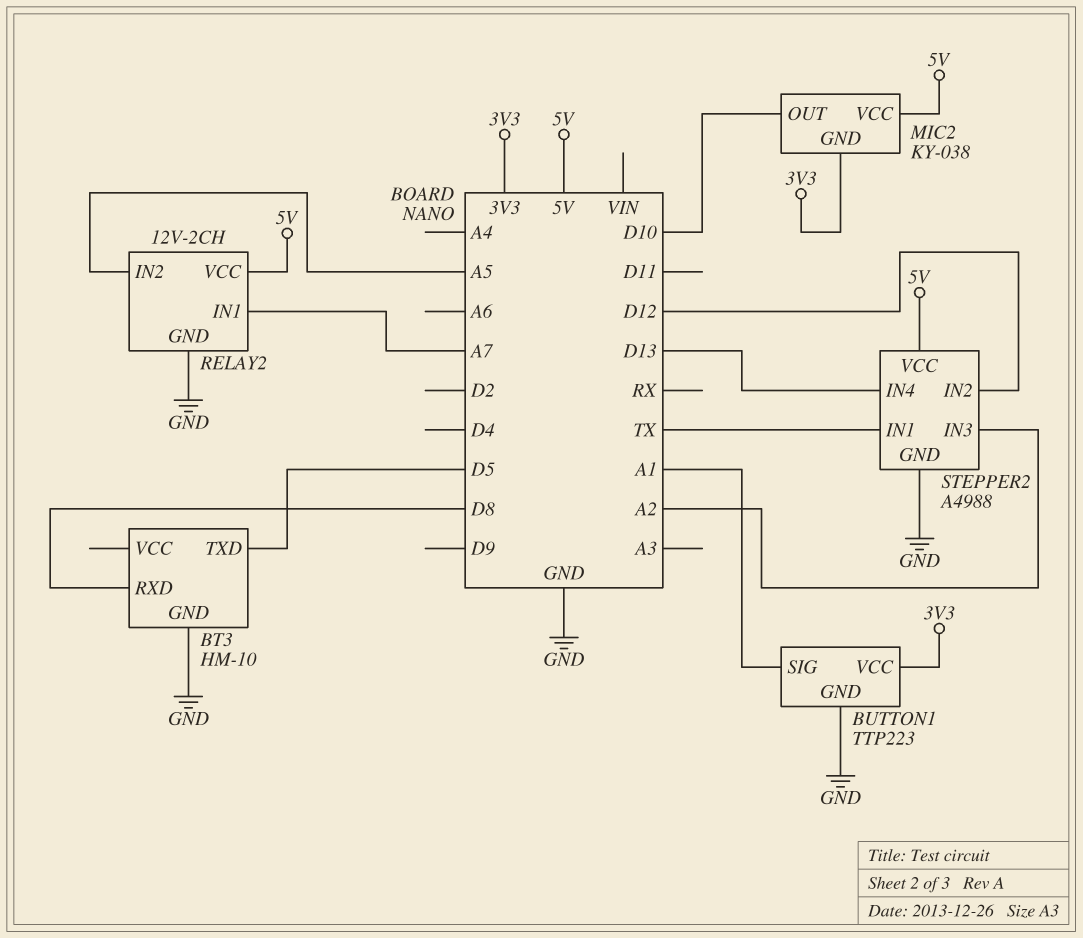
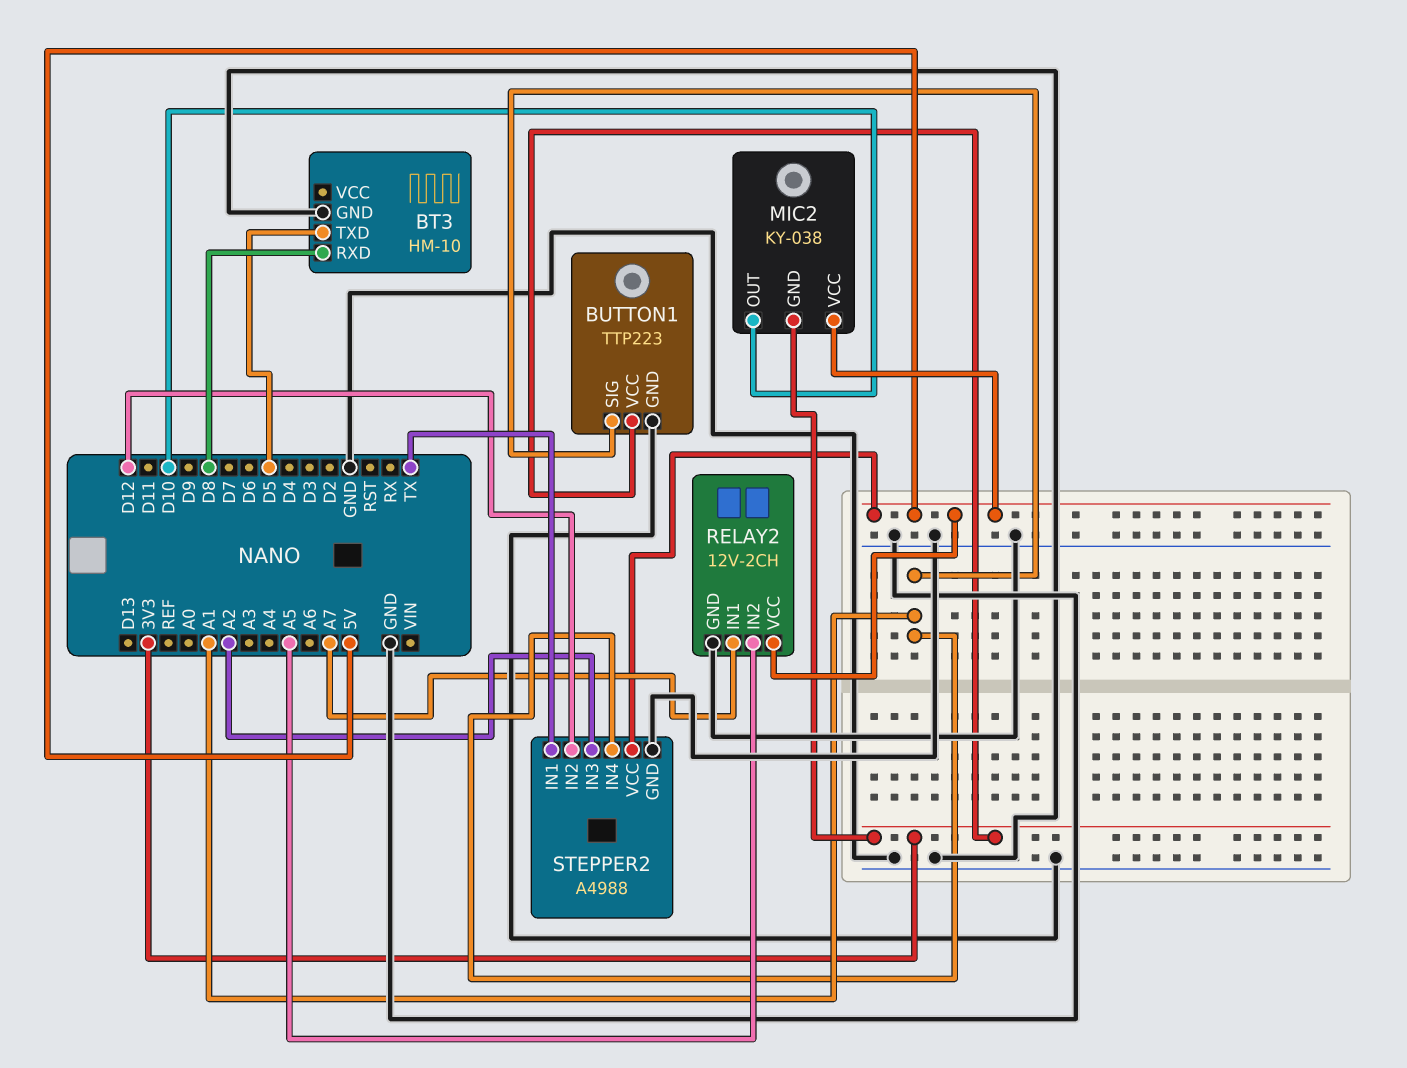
STEPPER2 pin IN4: D13 -> A1

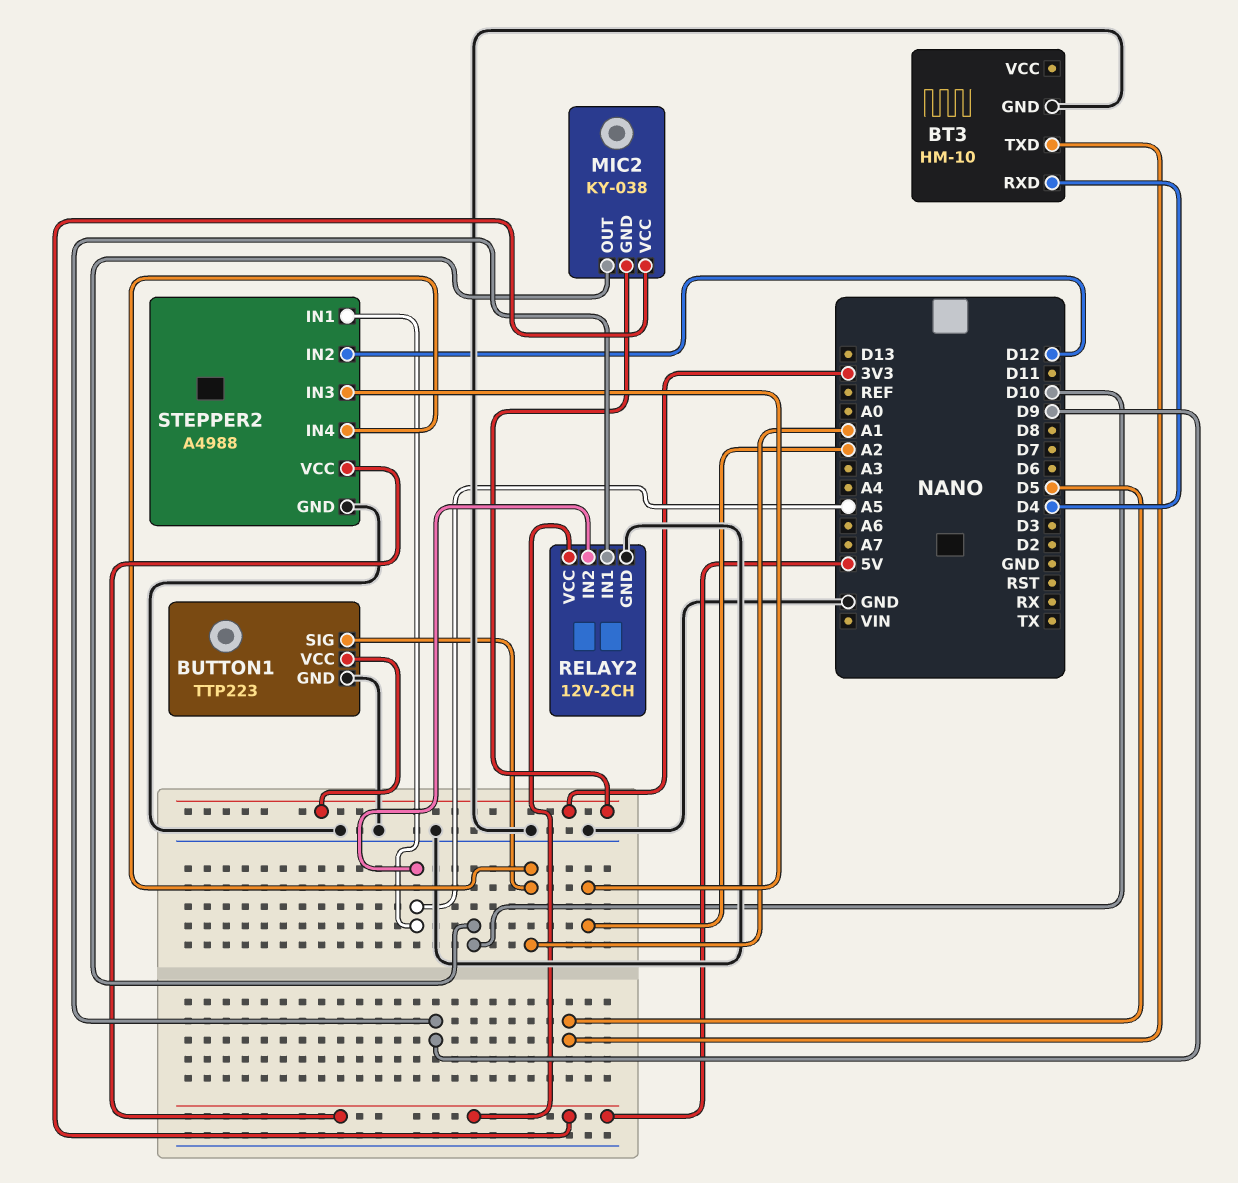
BT3 pin RXD: D8 -> D4
RELAY2 pin IN1: A7 -> D9
STEPPER2 pin IN1: TX -> A5

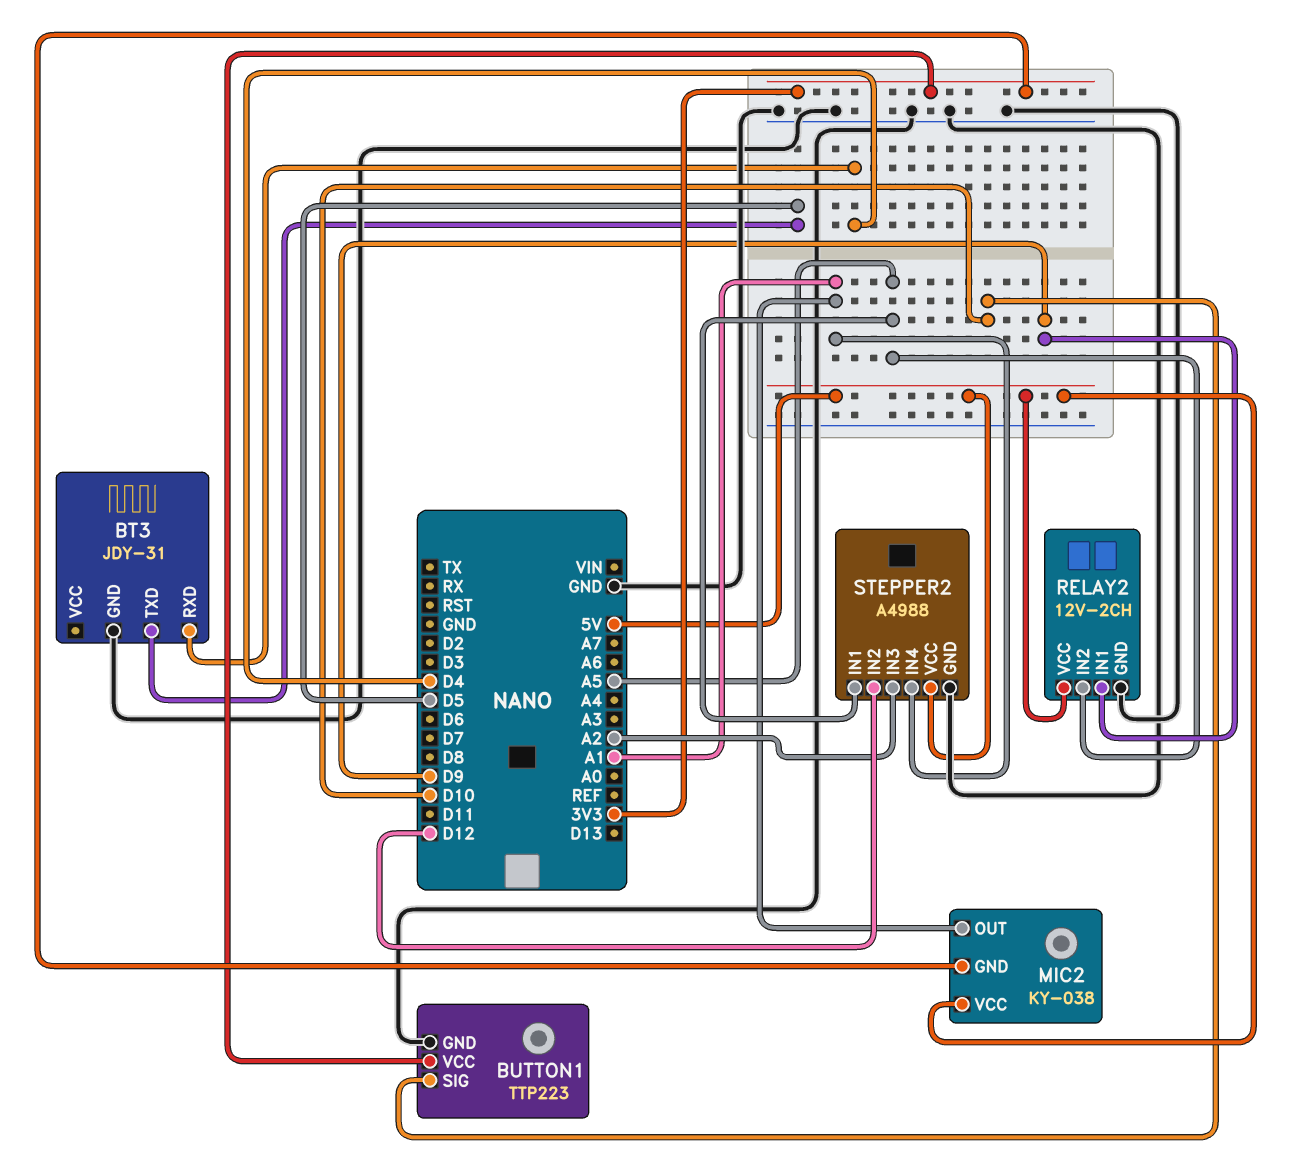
BT3: HM-10 -> JDY-31
BUTTON1 pin SIG: A1 -> D10
MIC2 pin OUT: D10 -> A1

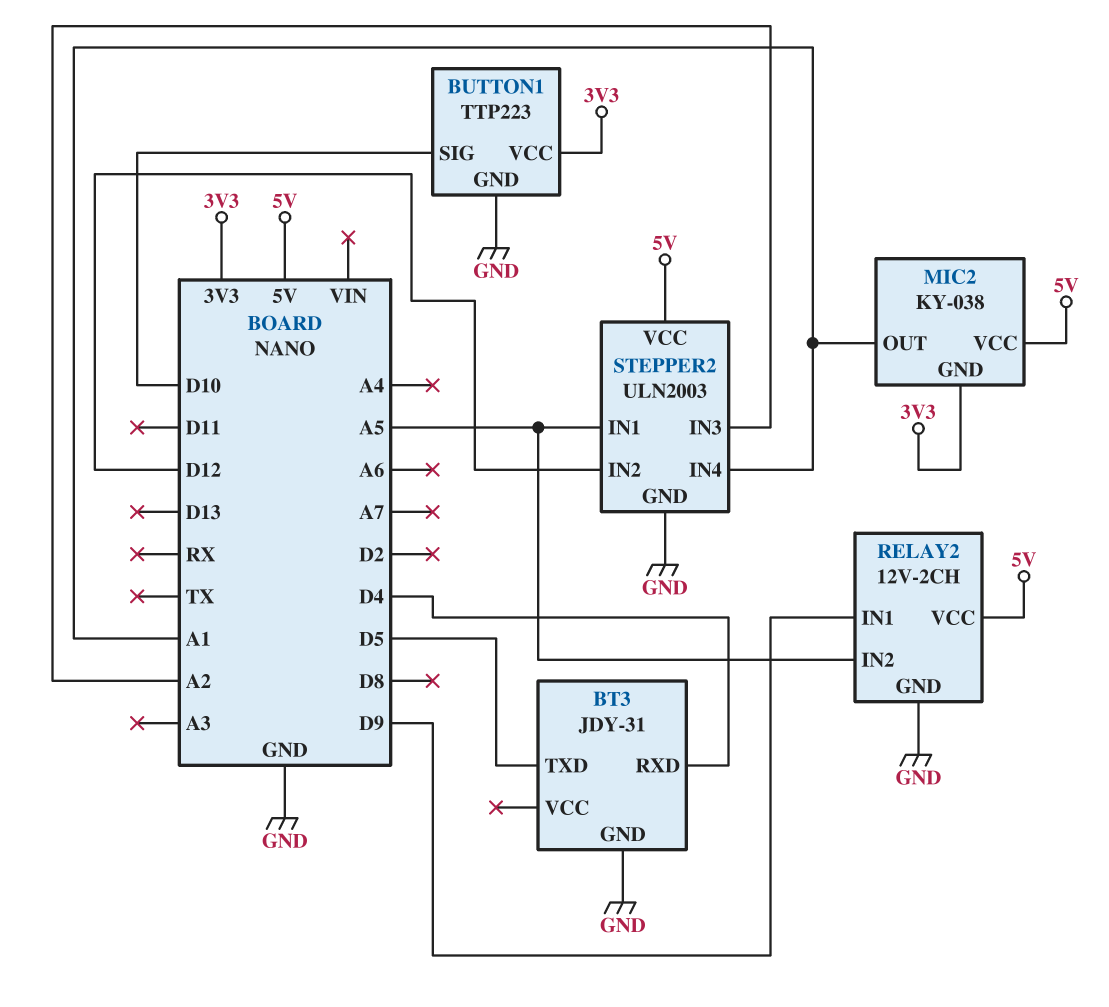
STEPPER2: A4988 -> ULN2003

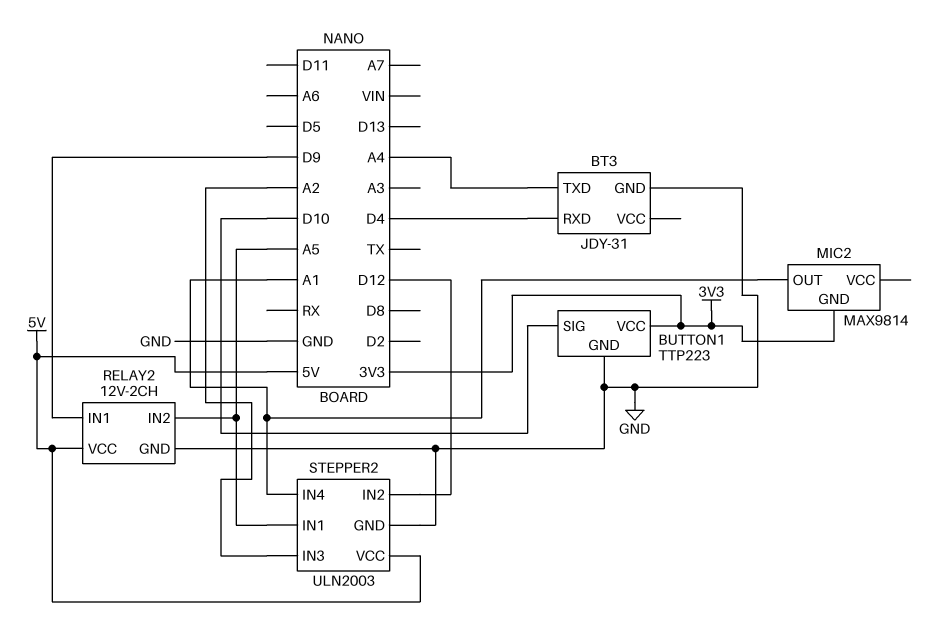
BT3 pin TXD: D5 -> A4
MIC2: KY-038 -> MAX9814
MIC2 pin VCC: 5V -> none

